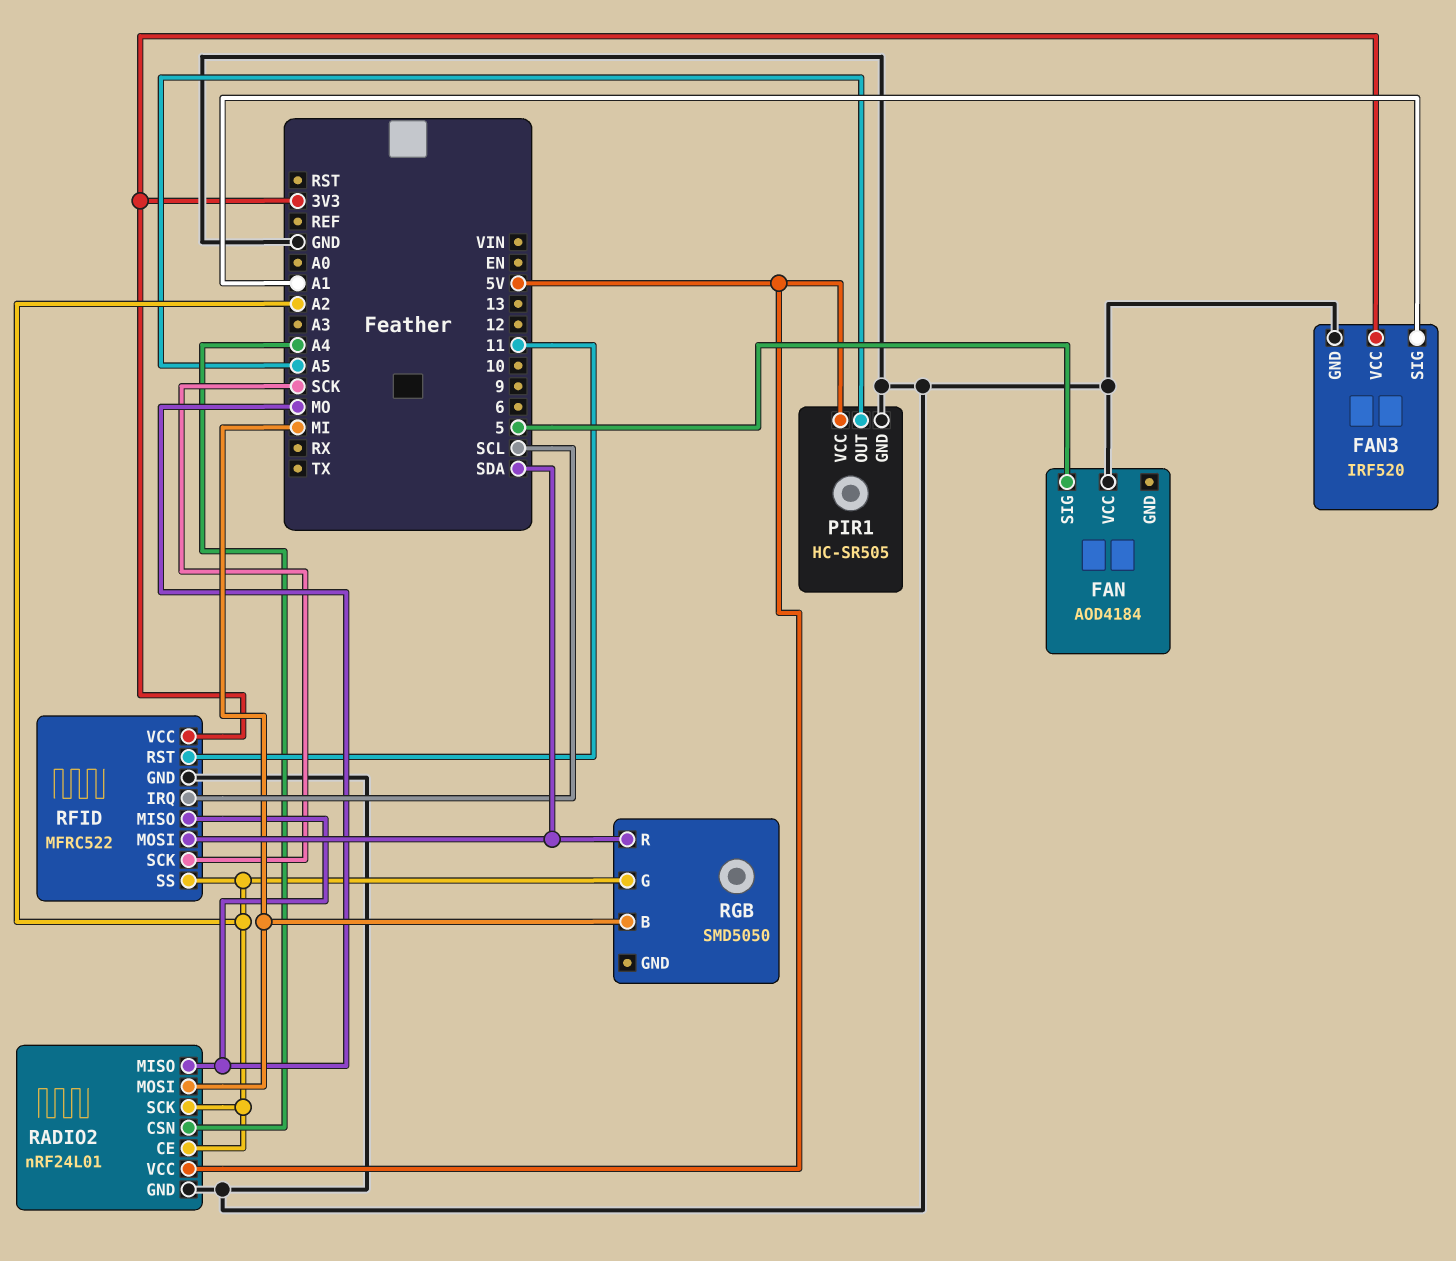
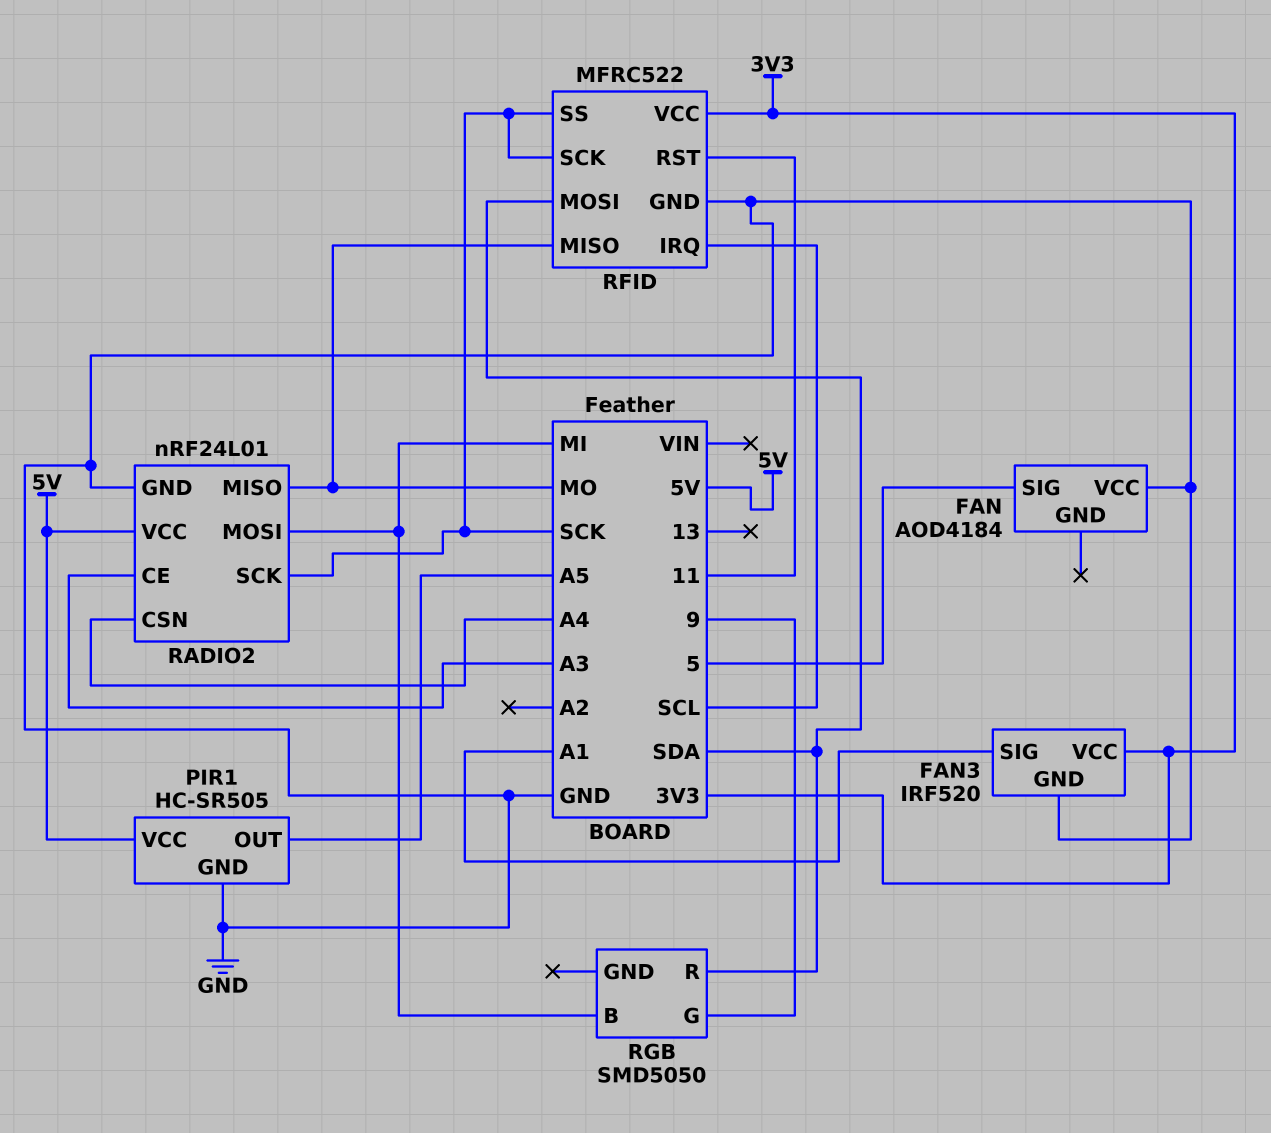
RADIO2 pin CE: A2 -> A3
RADIO2 pin SCK: A2 -> SCK
RFID pin SS: A2 -> SCK
RGB pin G: A2 -> 9

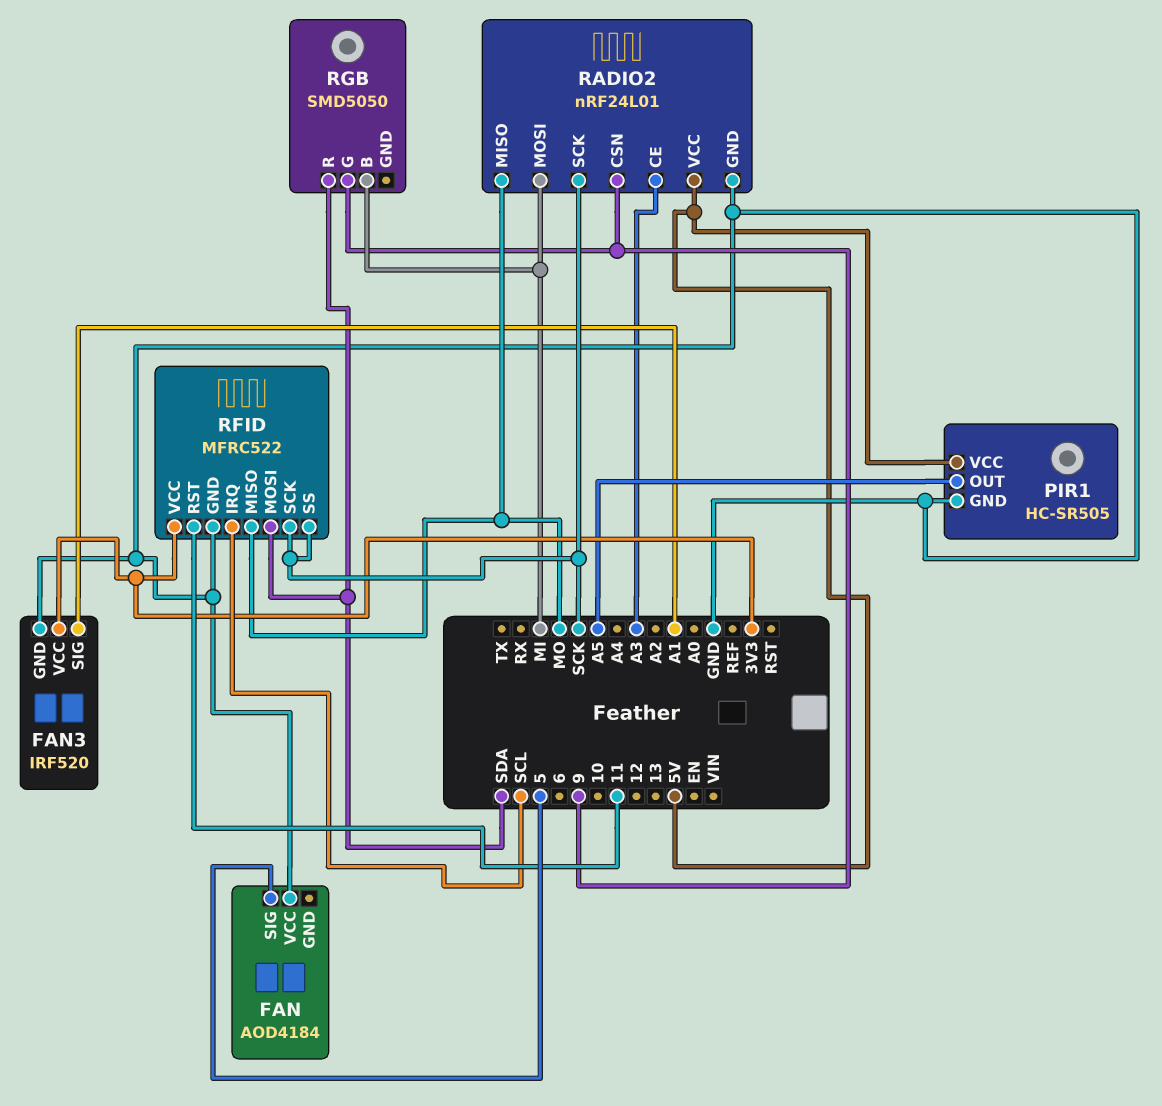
RADIO2 pin CSN: A4 -> 9

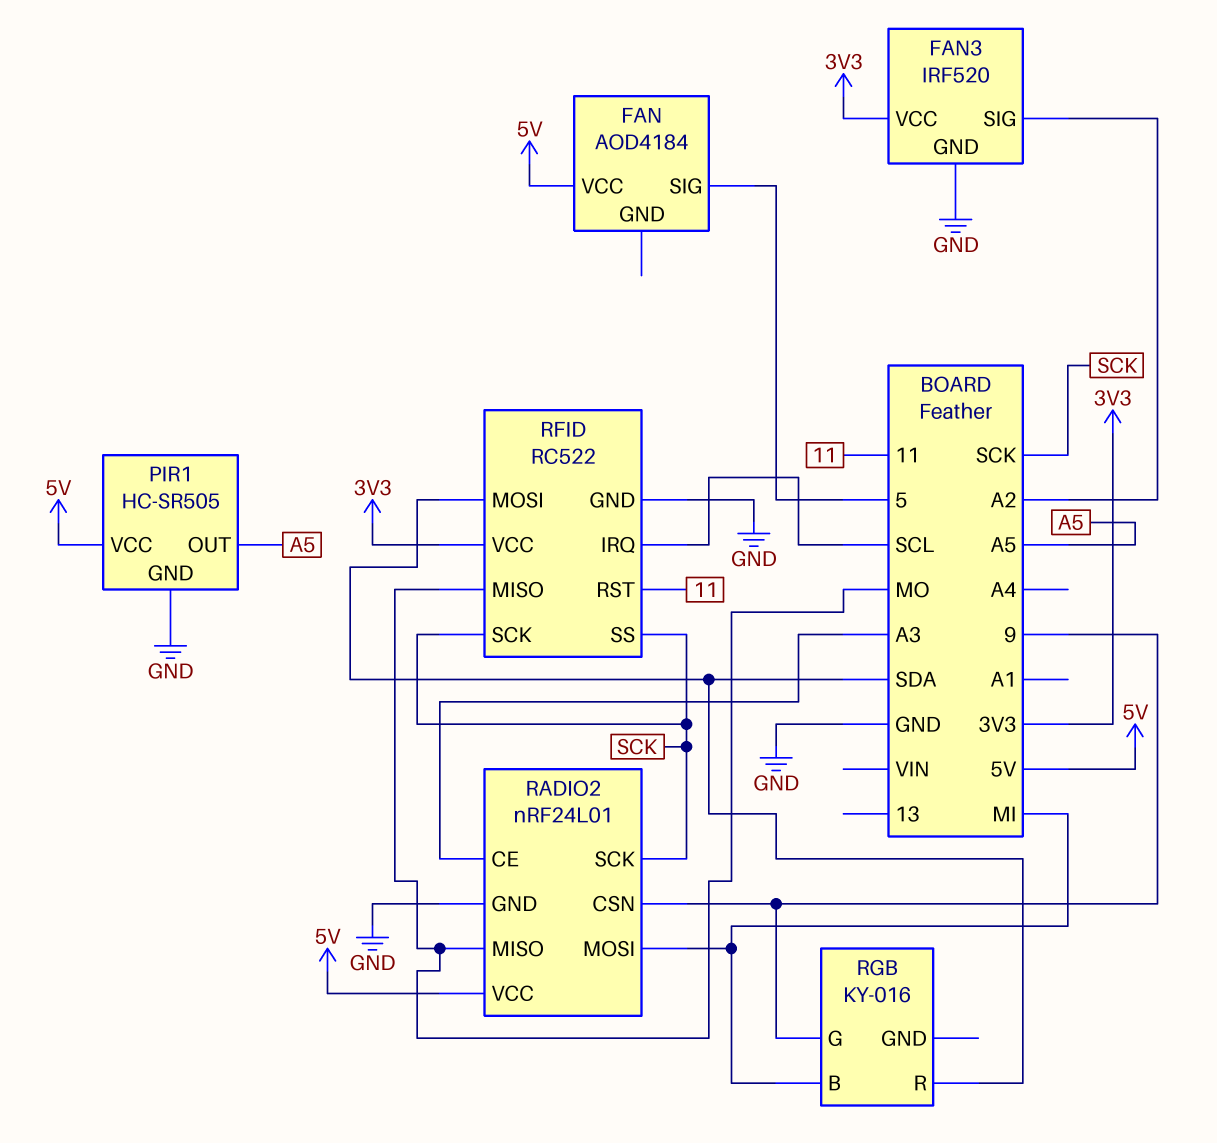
FAN pin VCC: GND -> 5V
FAN3 pin SIG: A1 -> A2
RFID: MFRC522 -> RC522
RGB: SMD5050 -> KY-016

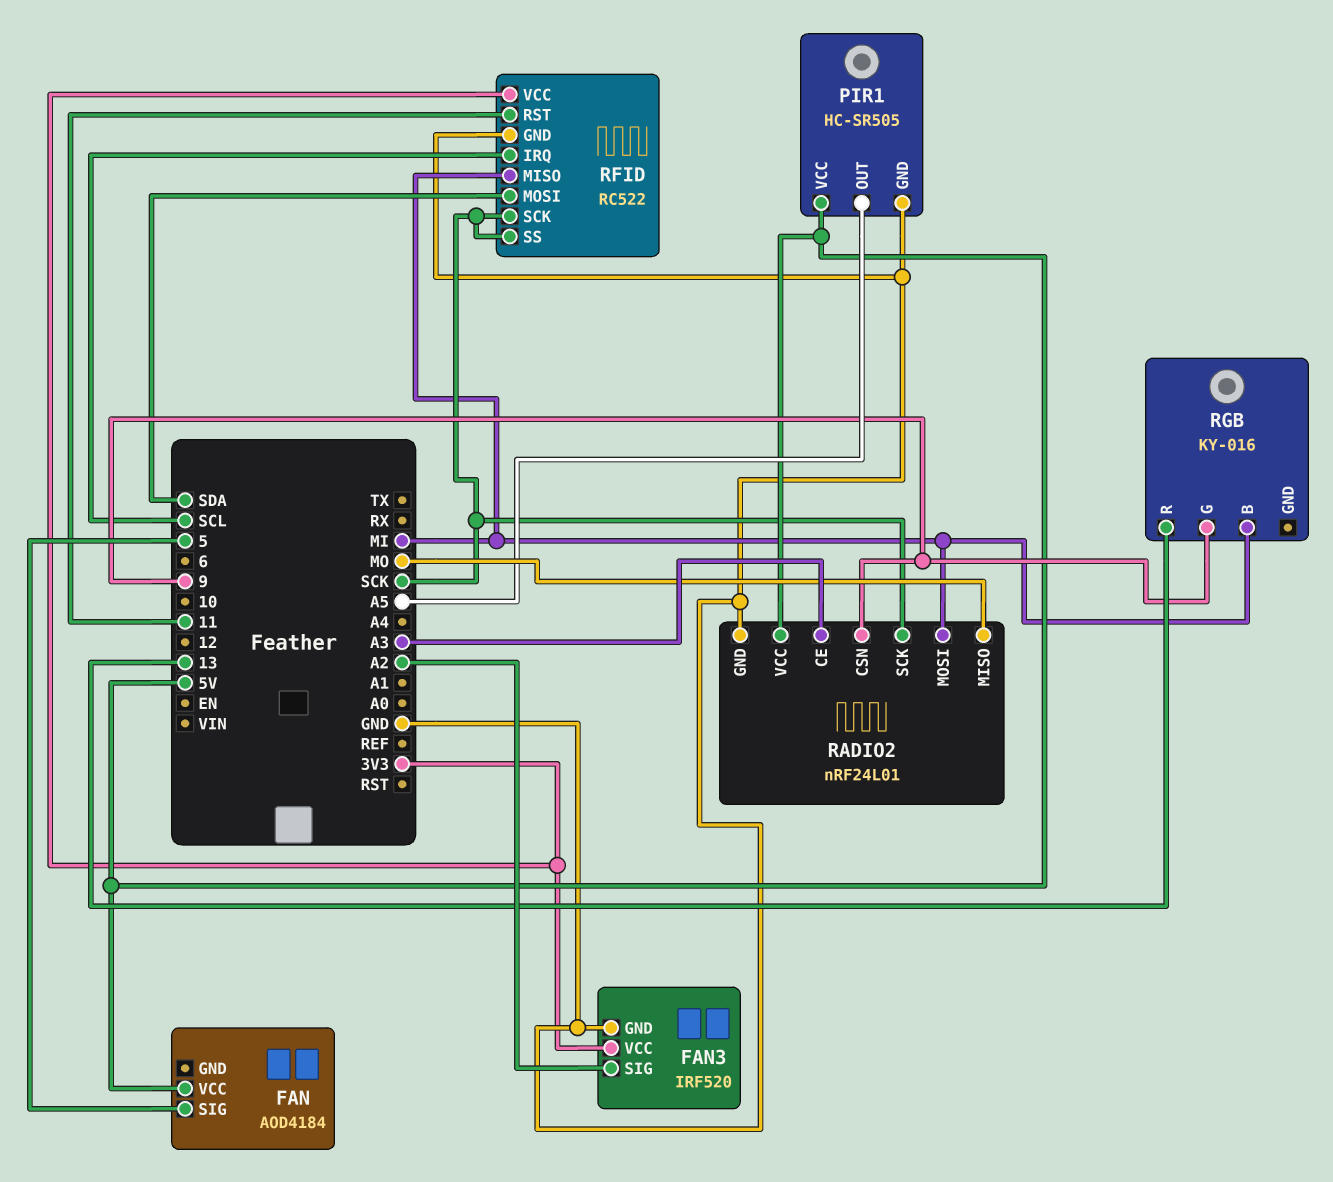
RFID pin MISO: MO -> MI
RGB pin R: SDA -> 13

